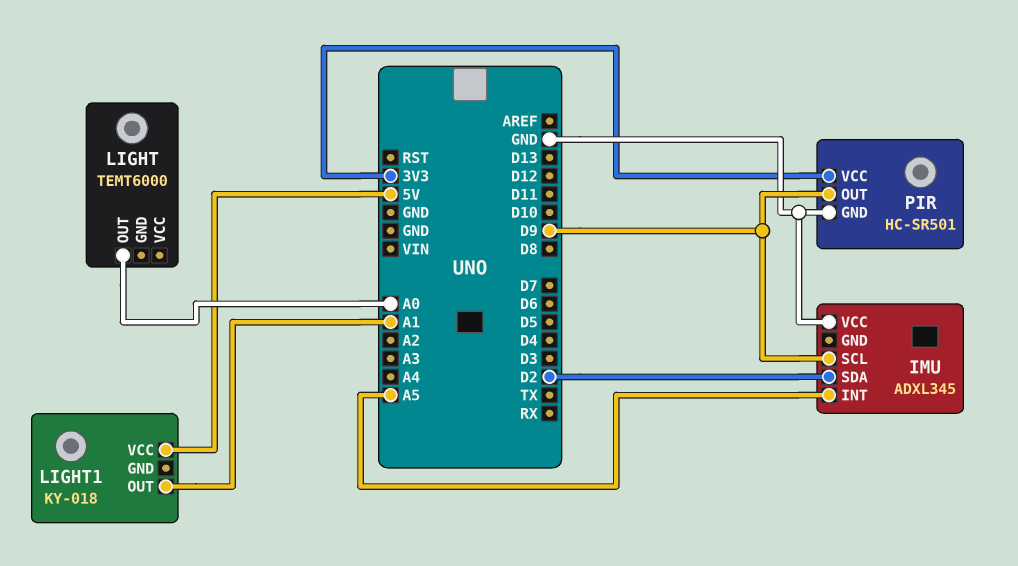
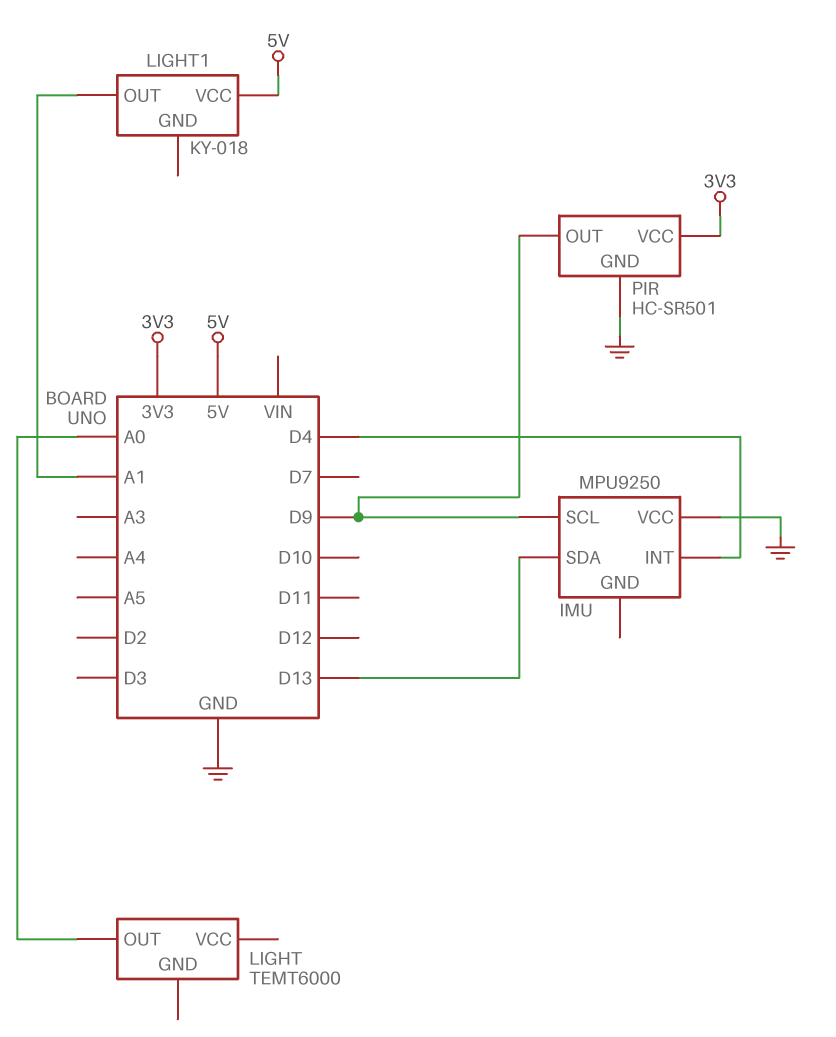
IMU: ADXL345 -> MPU9250
IMU pin INT: A5 -> D4
IMU pin SDA: D2 -> D13

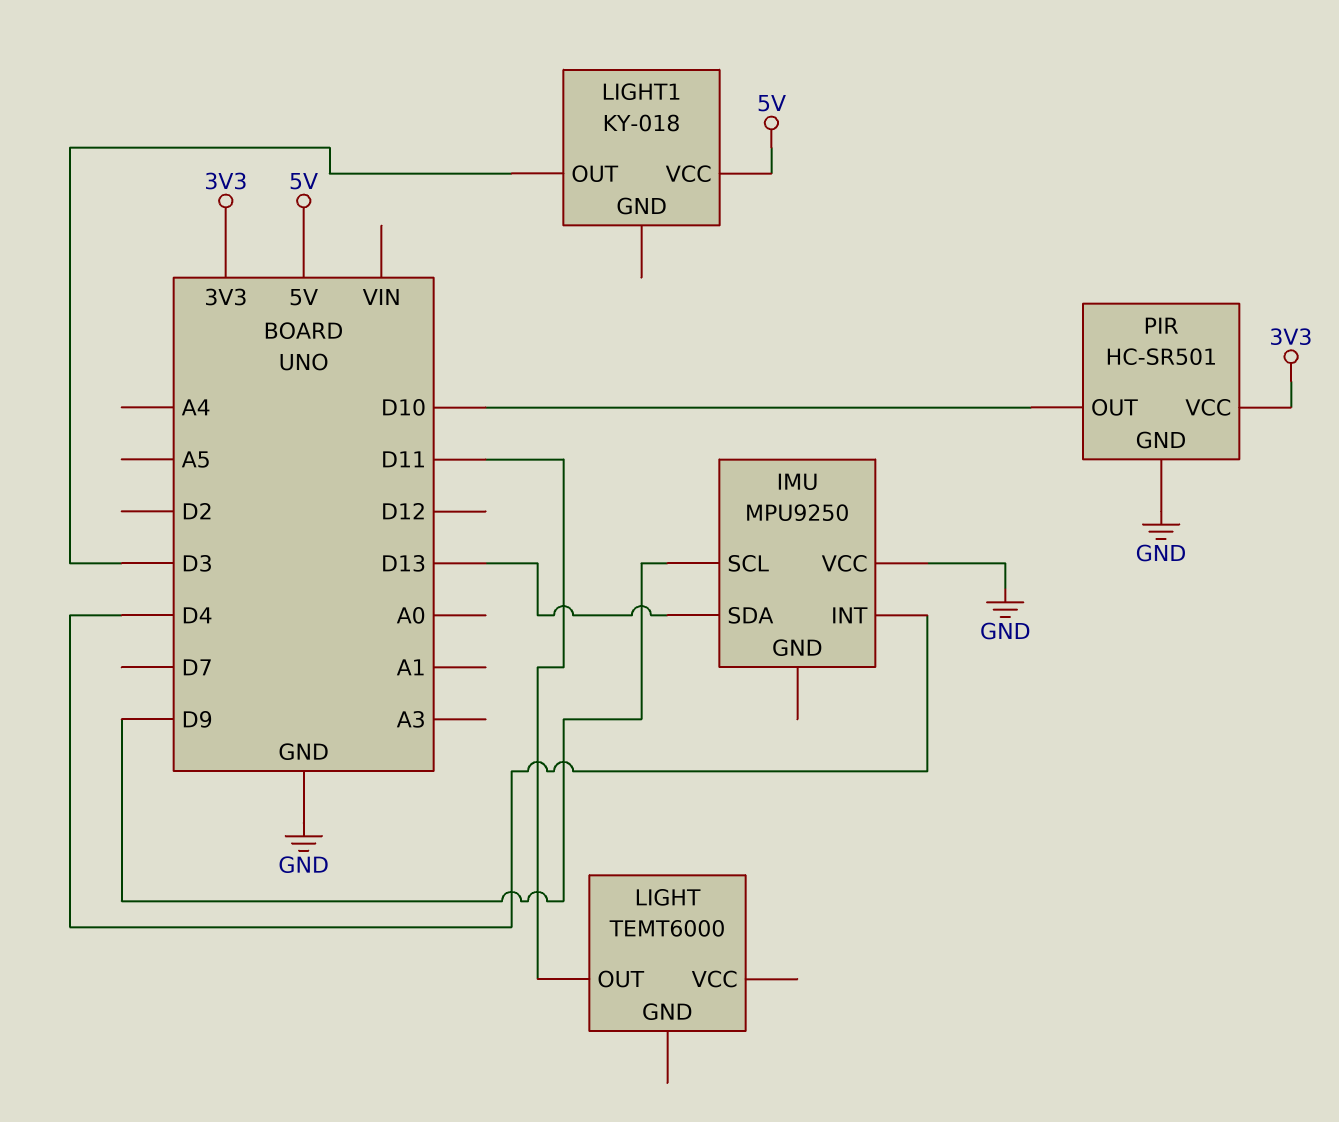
LIGHT pin OUT: A0 -> D11
LIGHT1 pin OUT: A1 -> D3
PIR pin OUT: D9 -> D10

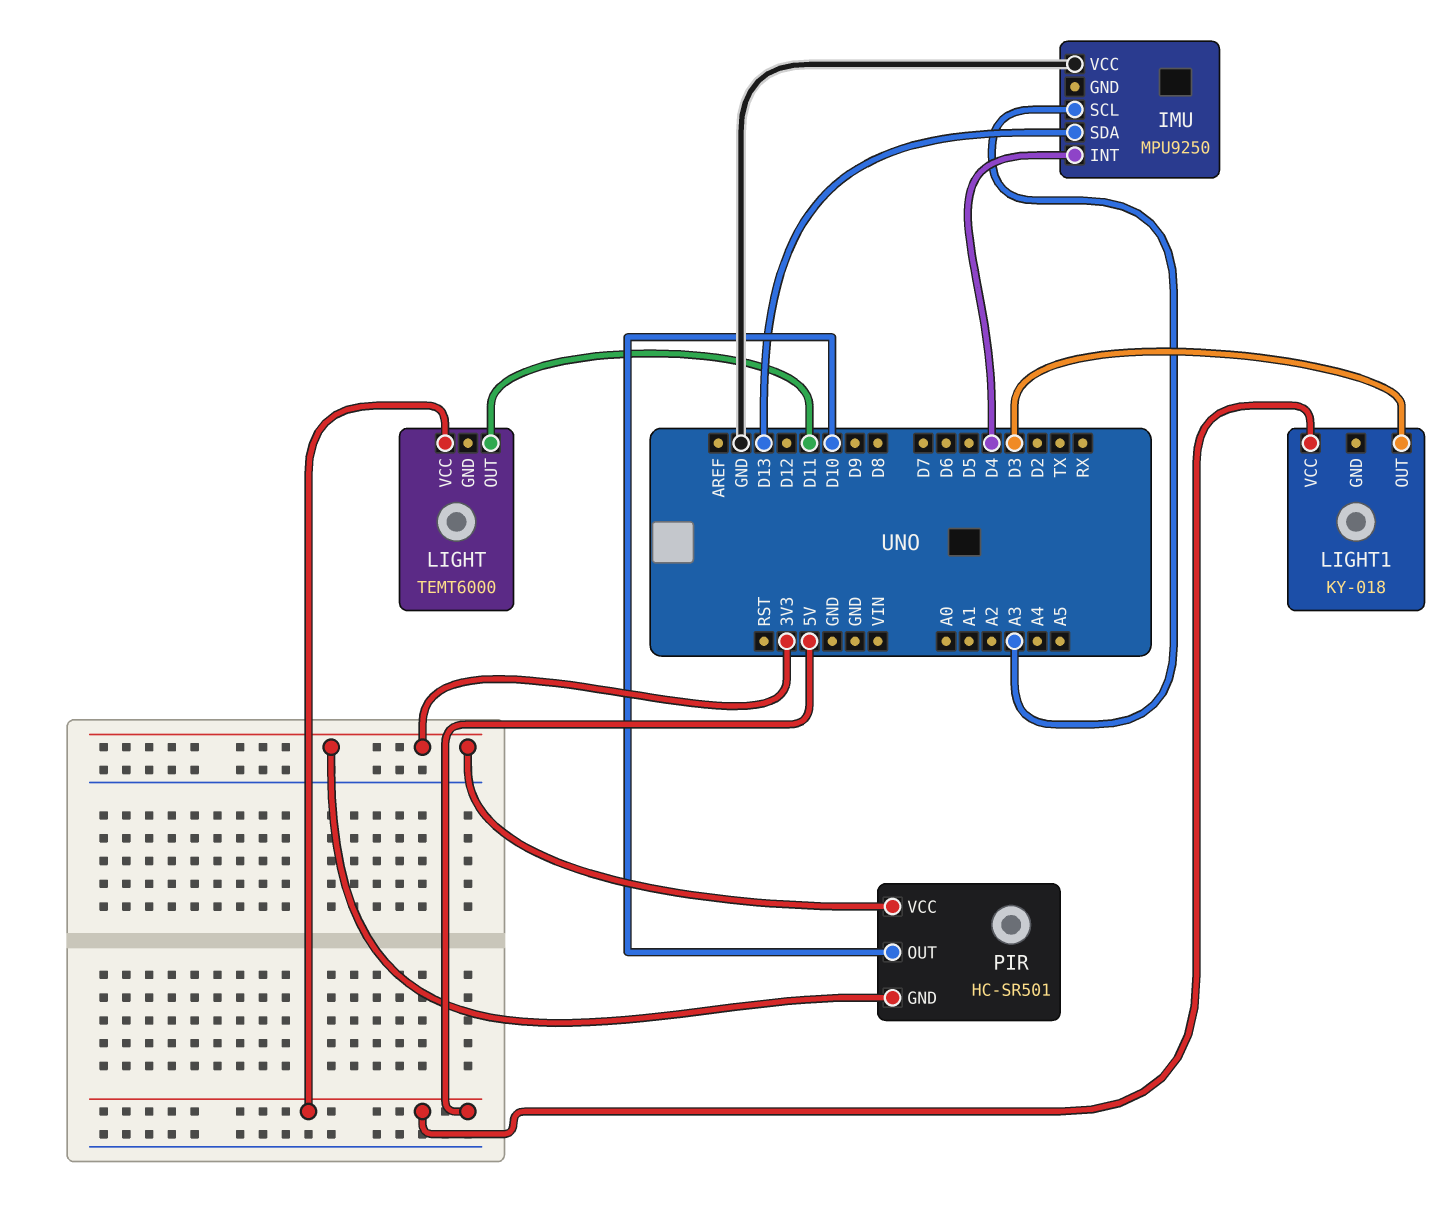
IMU pin SCL: D9 -> A3
LIGHT pin VCC: none -> 5V
PIR pin GND: GND -> 3V3

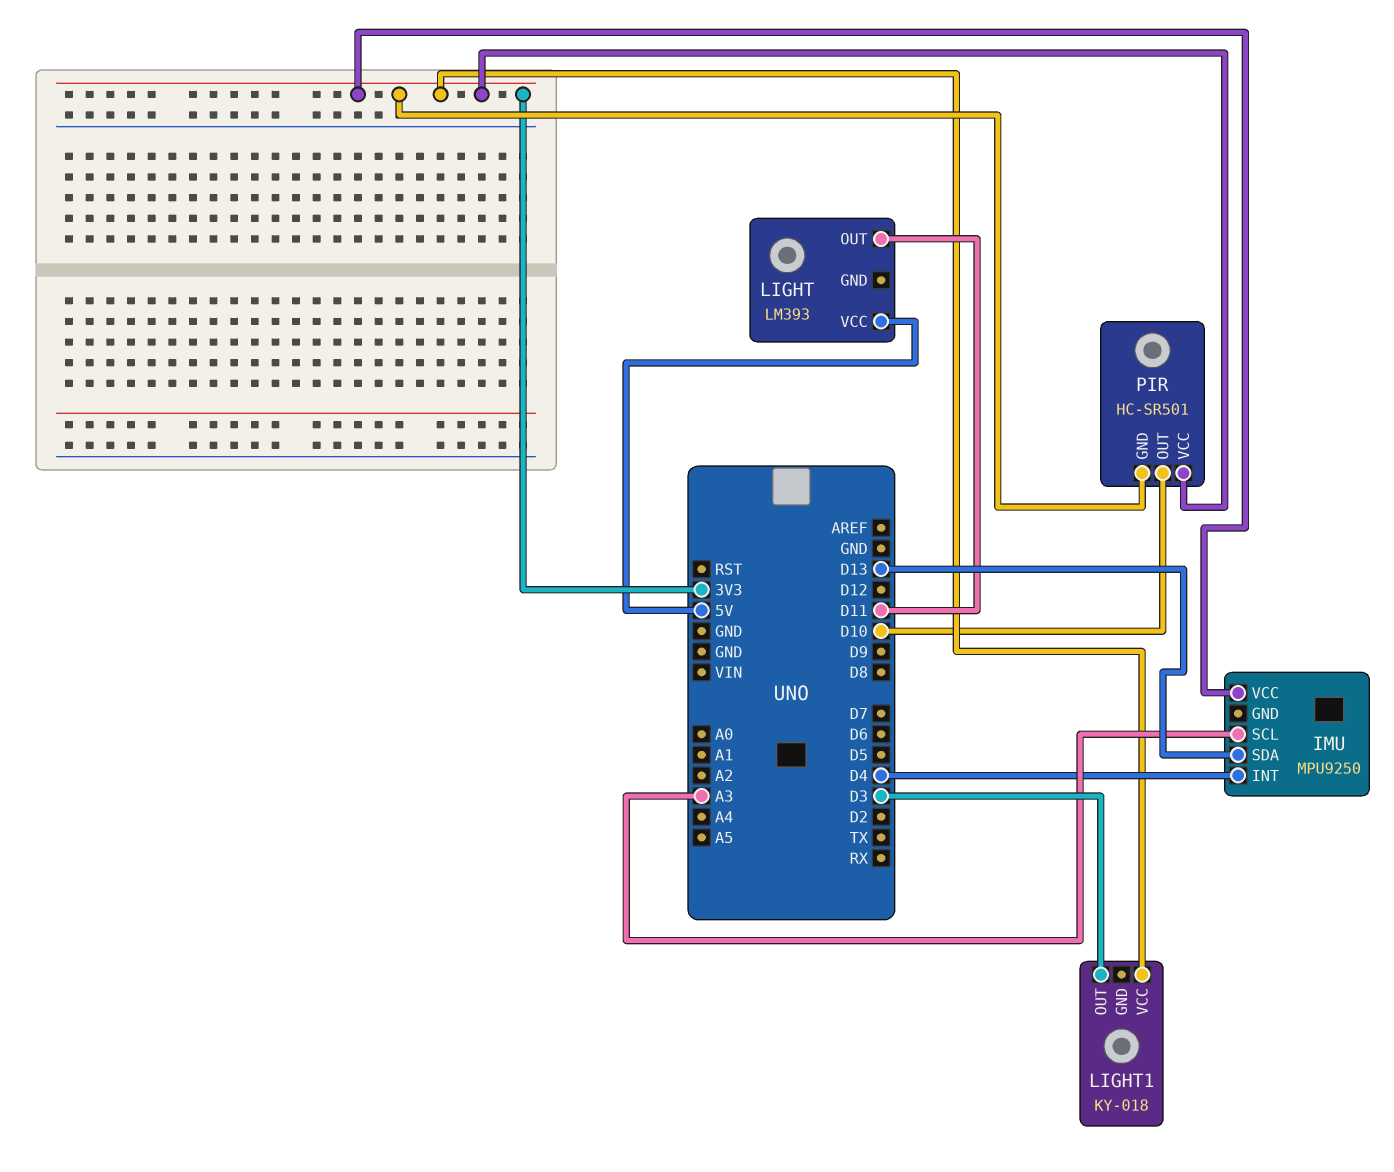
IMU pin VCC: GND -> 3V3
LIGHT: TEMT6000 -> LM393
LIGHT1 pin VCC: 5V -> 3V3

